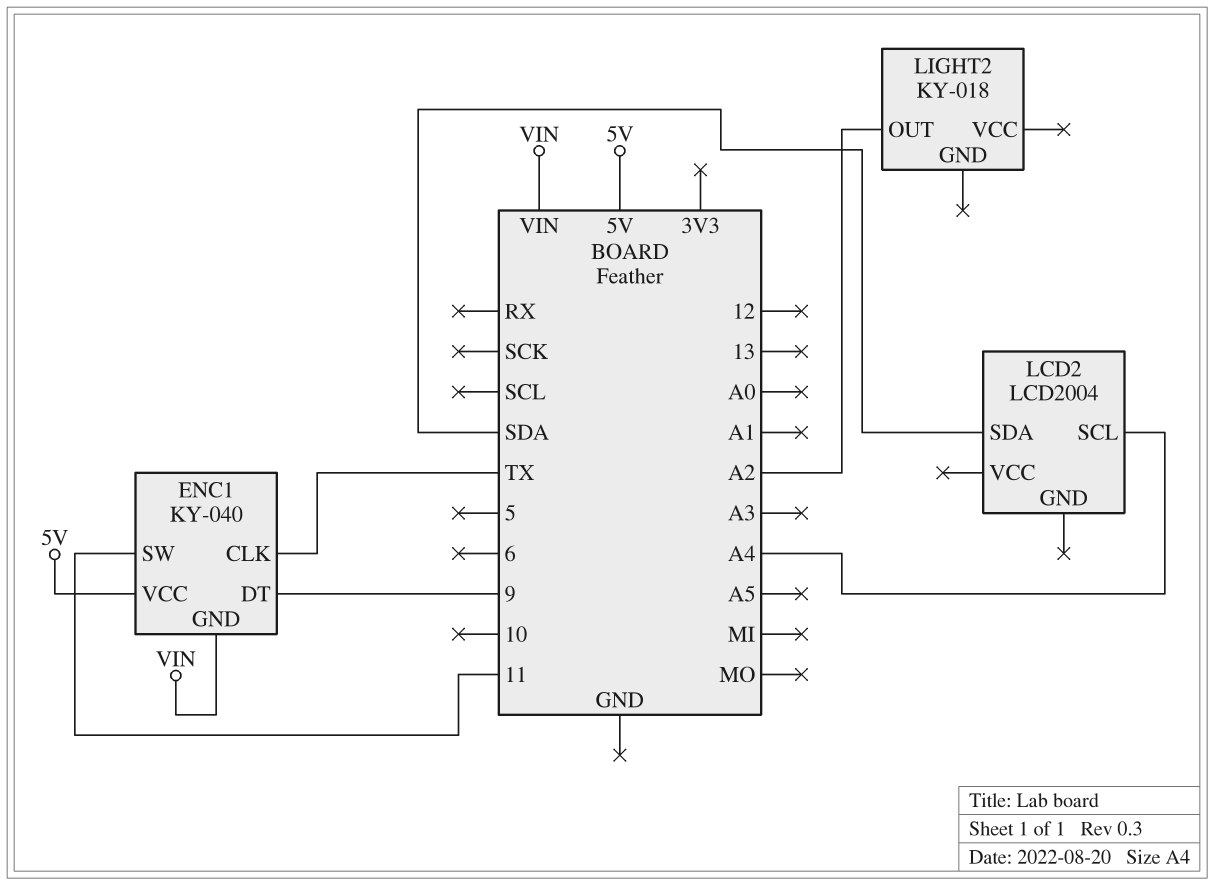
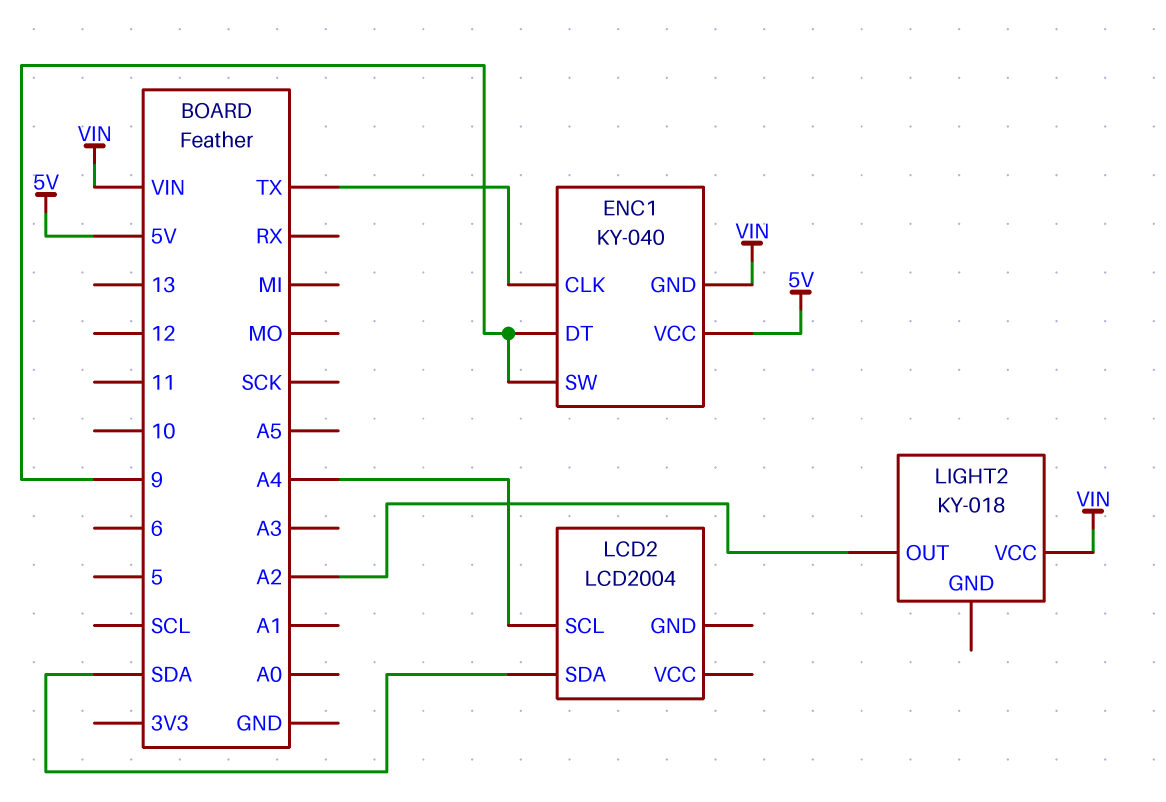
ENC1 pin SW: 11 -> 9
LIGHT2 pin VCC: none -> VIN

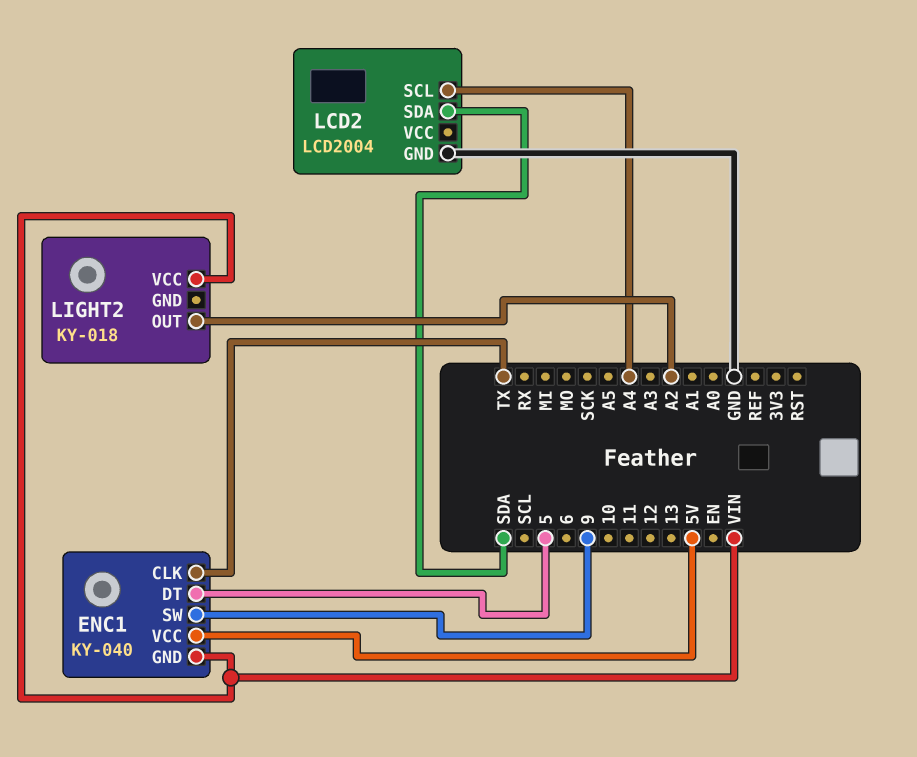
ENC1 pin DT: 9 -> 5
LCD2 pin GND: none -> GND

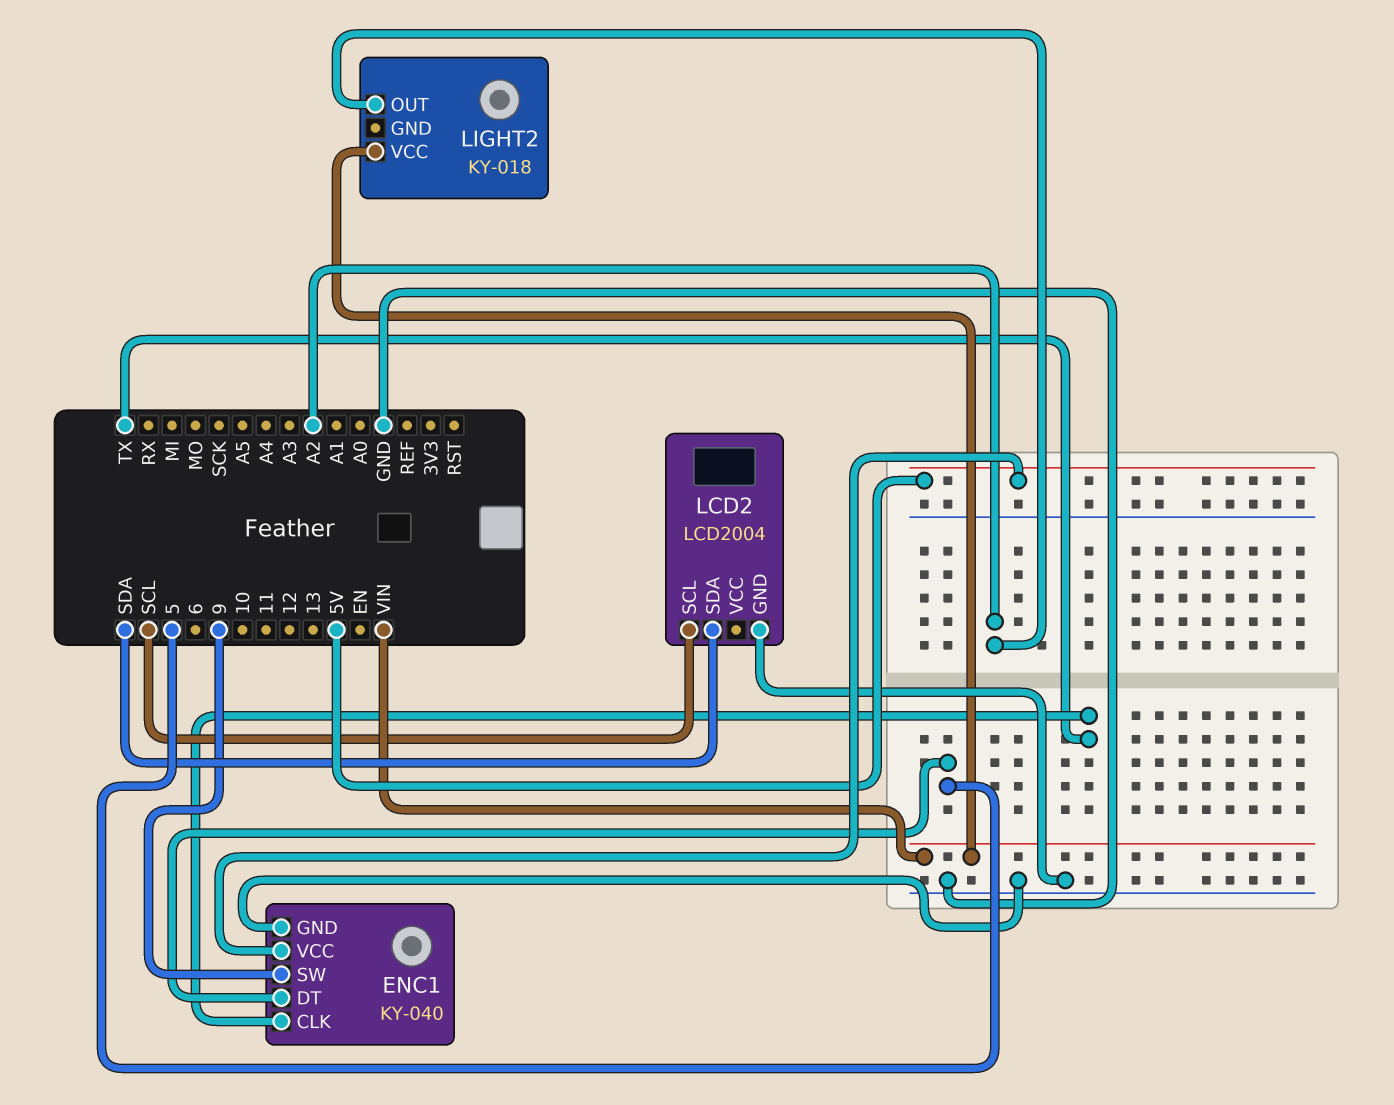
ENC1 pin GND: VIN -> GND
LCD2 pin SCL: A4 -> SCL

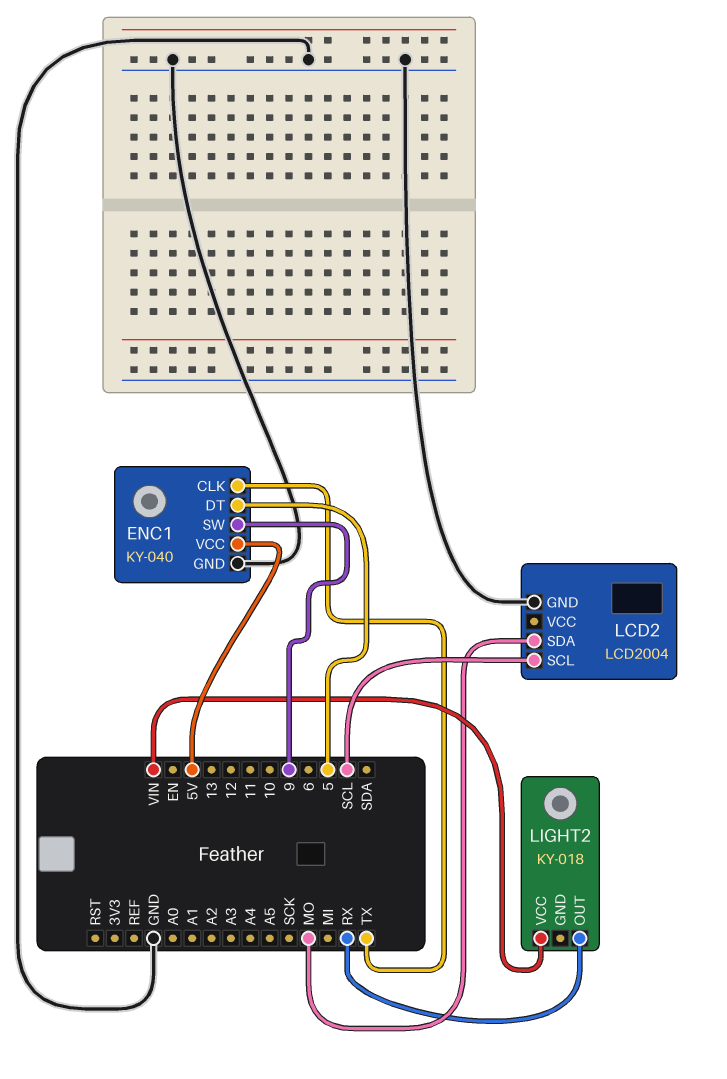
LCD2 pin SDA: SDA -> MO
LIGHT2 pin OUT: A2 -> RX

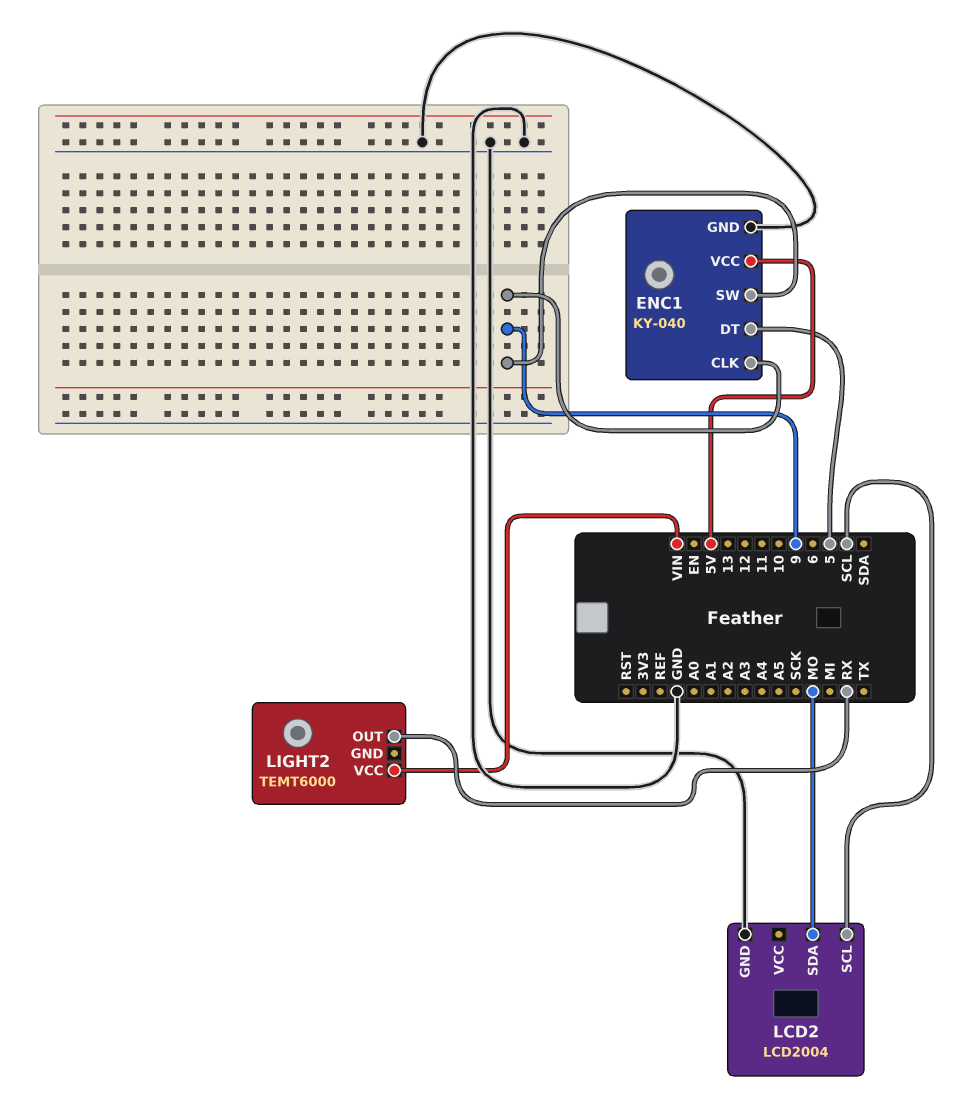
ENC1 pin CLK: TX -> 9
LIGHT2: KY-018 -> TEMT6000

